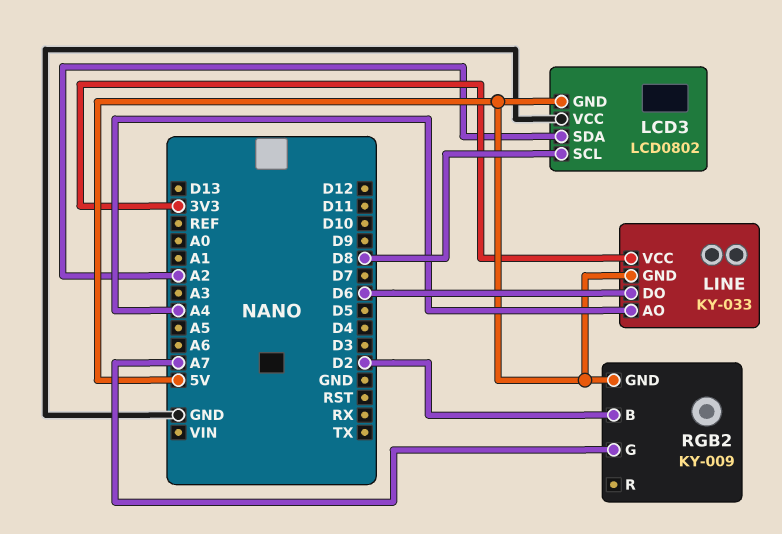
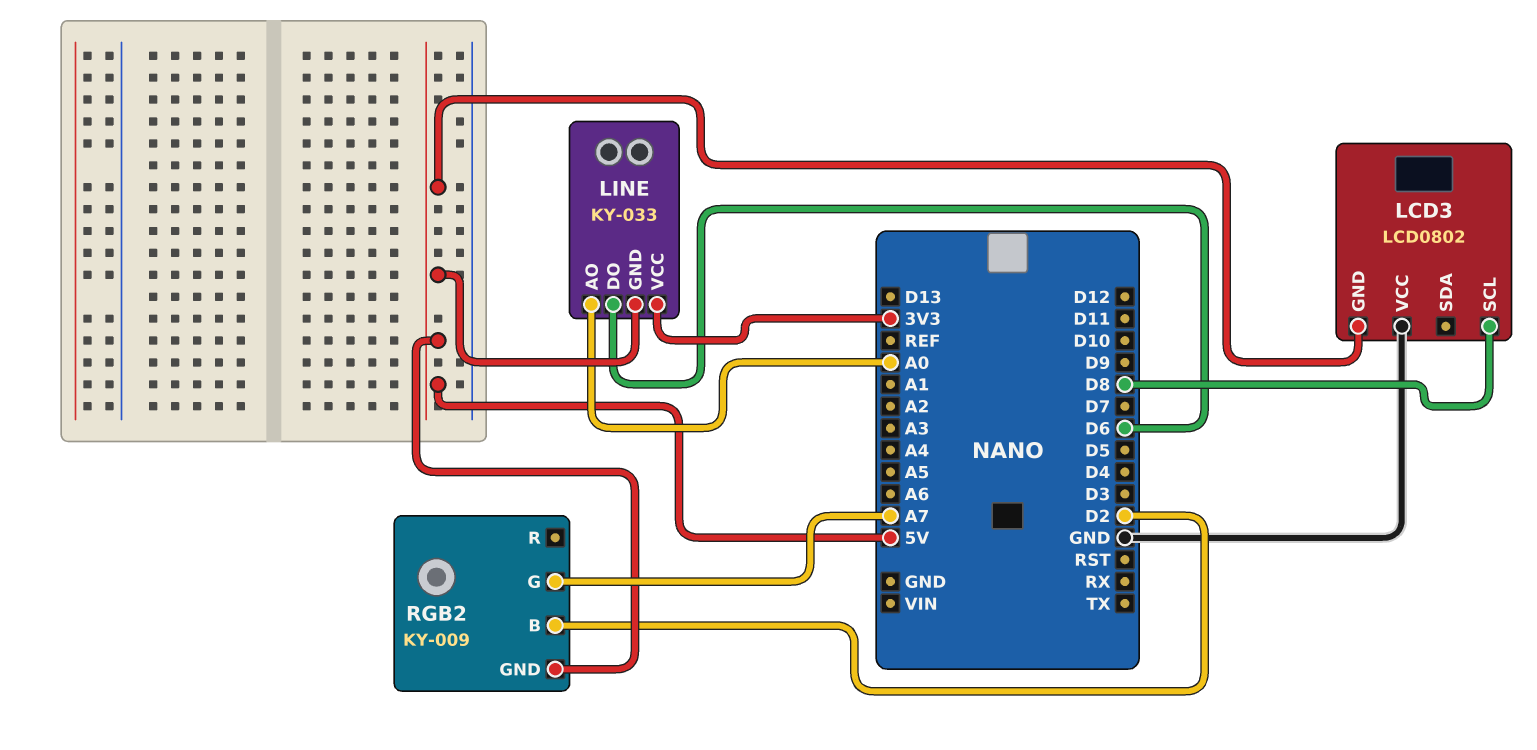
LCD3 pin SDA: A2 -> none
LINE pin AO: A4 -> A0

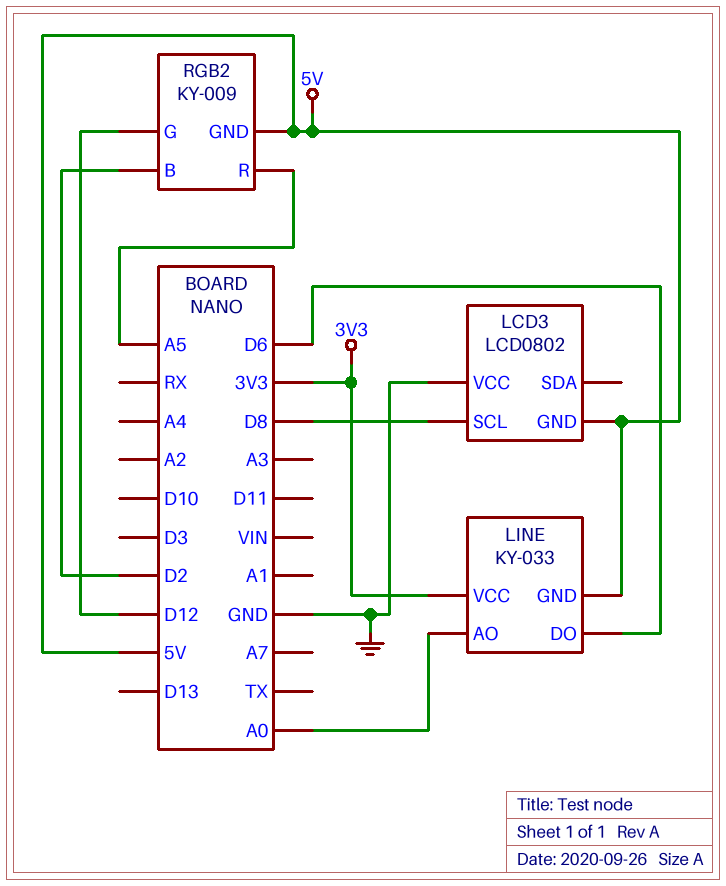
RGB2 pin G: A7 -> D12
RGB2 pin R: none -> A5

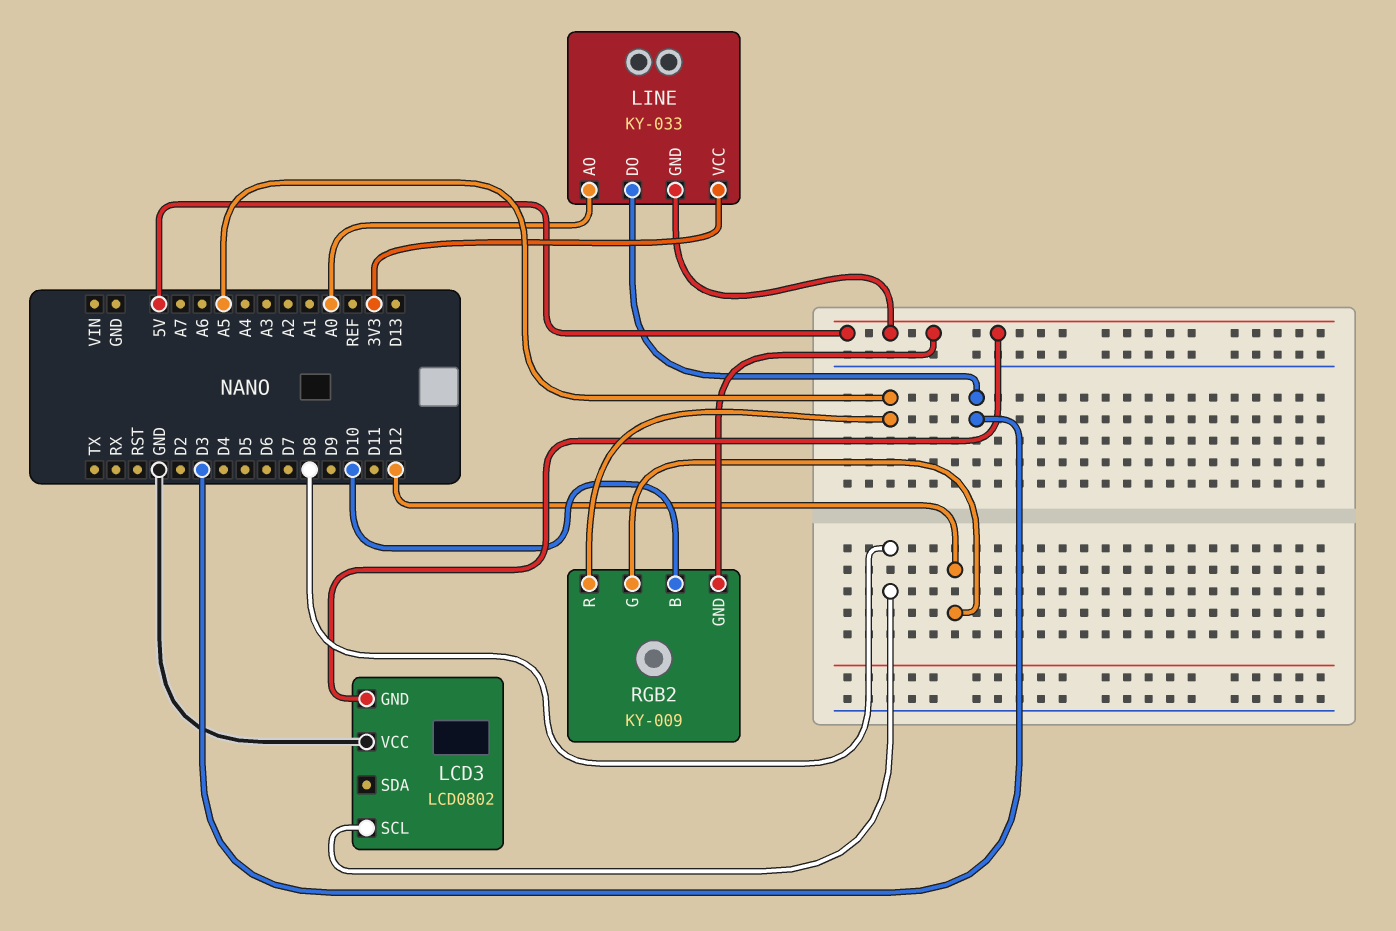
LINE pin DO: D6 -> D3
RGB2 pin B: D2 -> D10

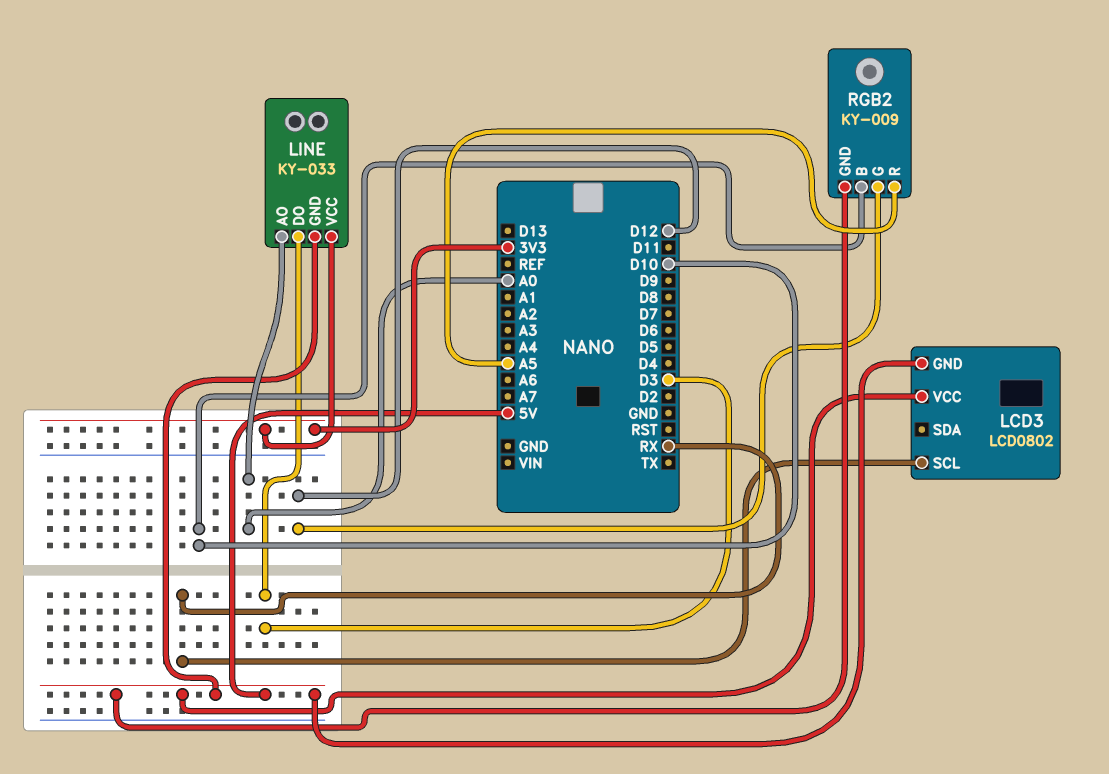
LCD3 pin SCL: D8 -> RX
LCD3 pin VCC: GND -> 5V

